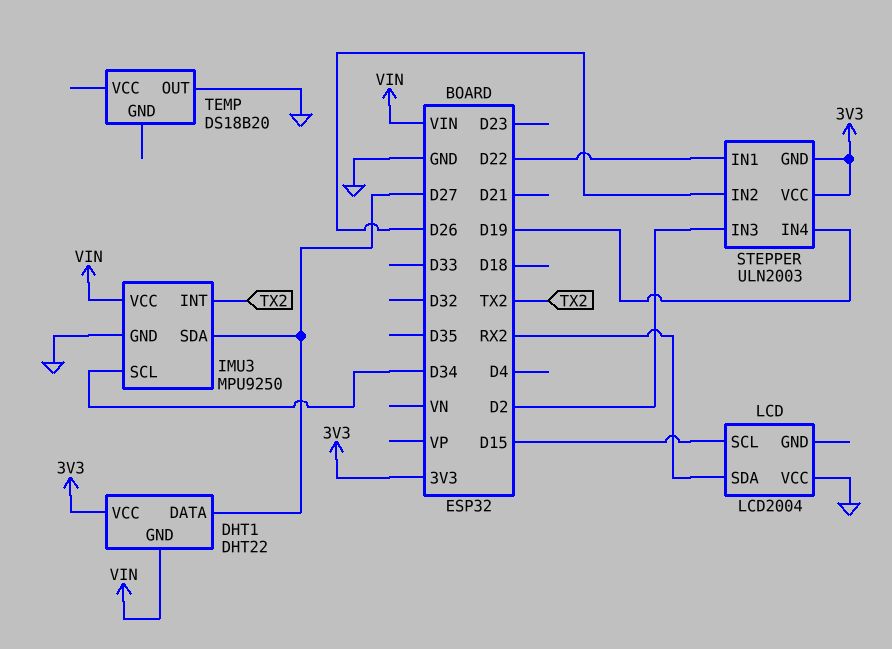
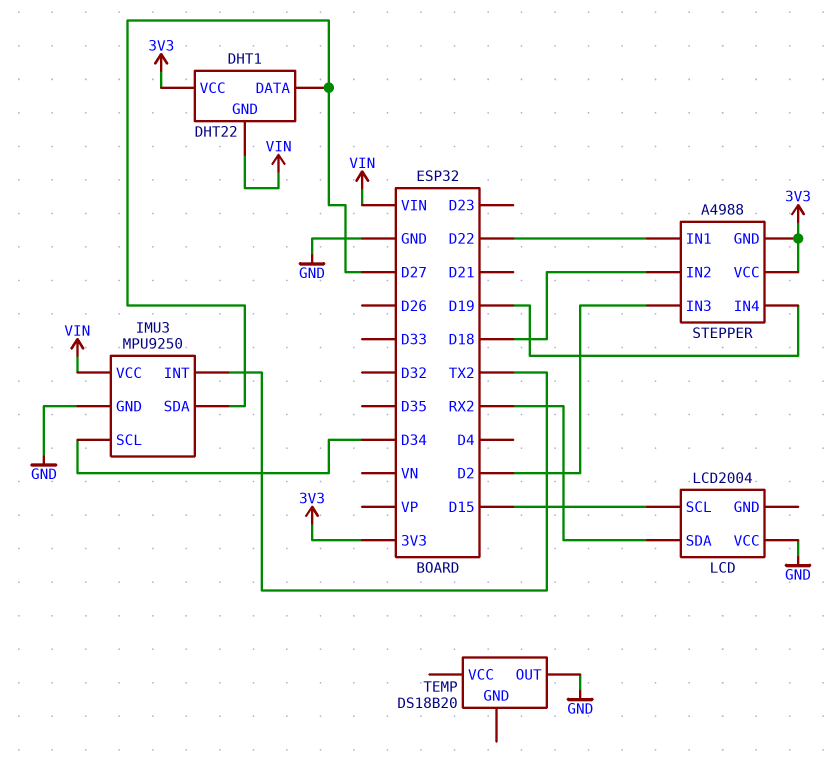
STEPPER: ULN2003 -> A4988
STEPPER pin IN2: D26 -> D18

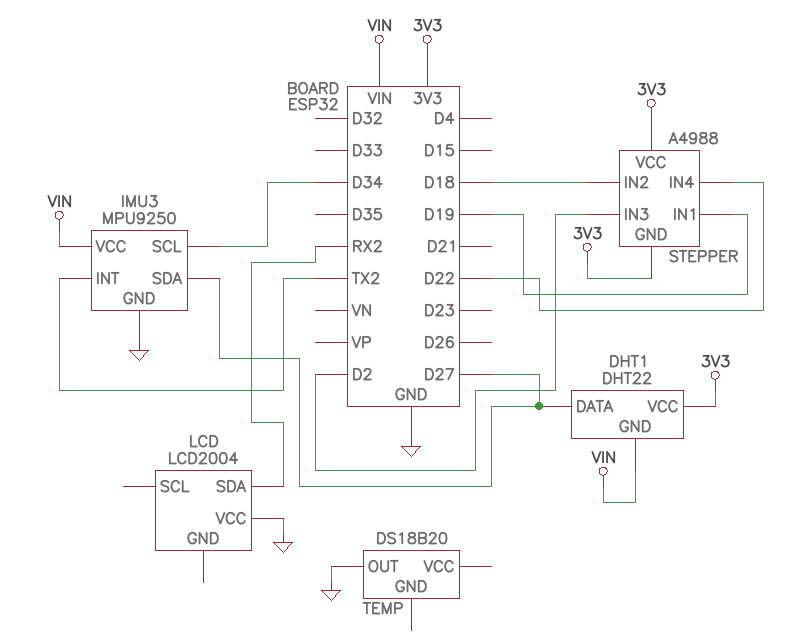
LCD pin SCL: D15 -> none
STEPPER pin IN1: D22 -> D19
STEPPER pin IN4: D19 -> D22

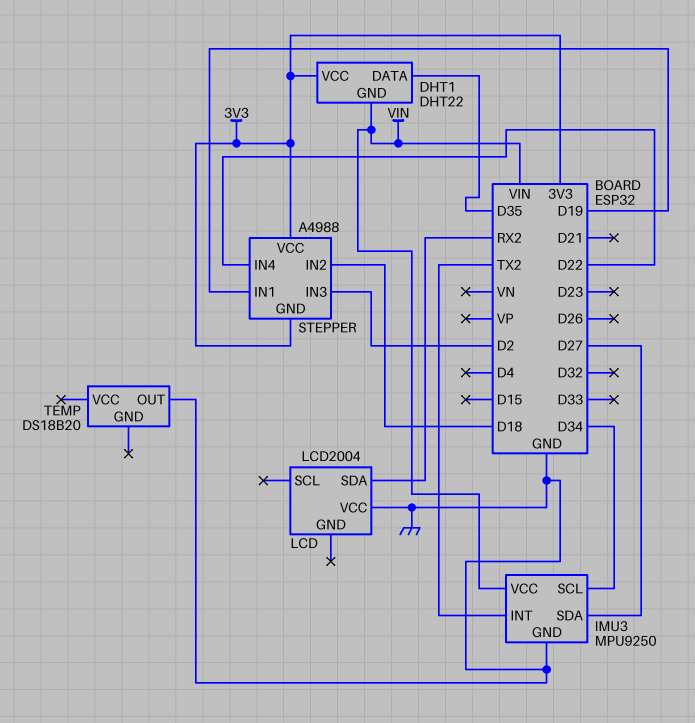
DHT1 pin DATA: D27 -> D35

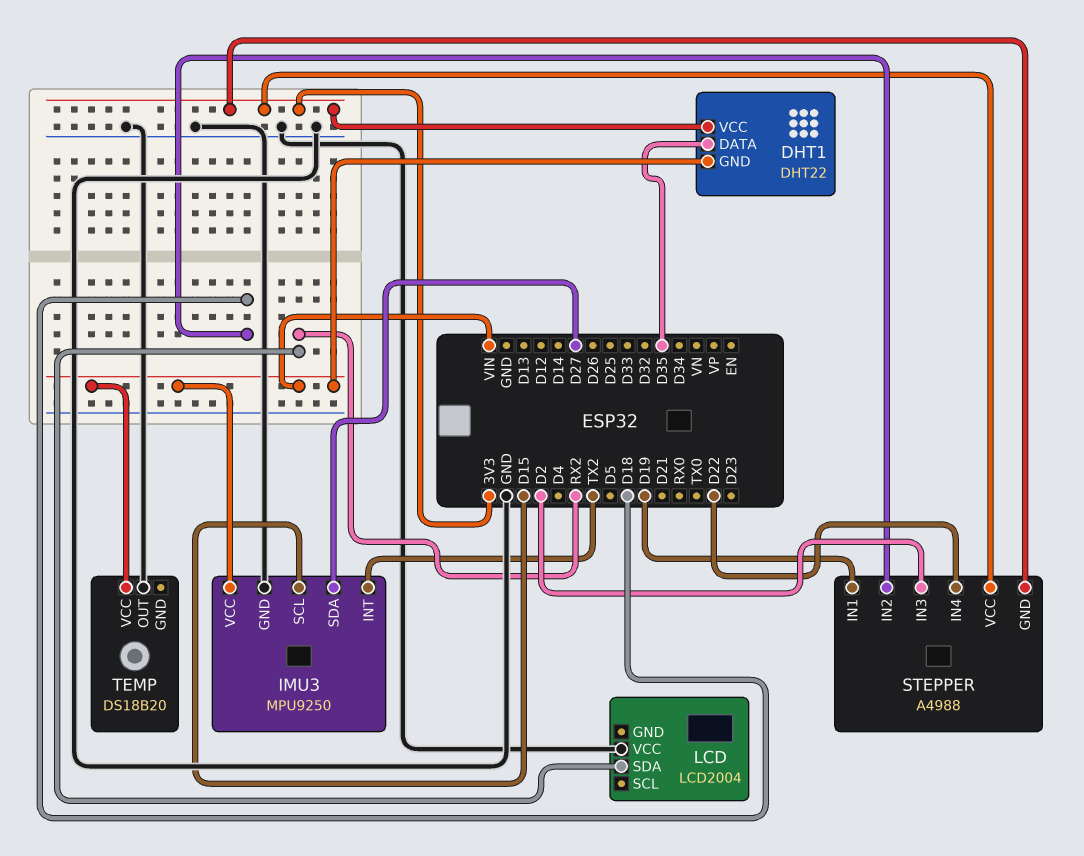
IMU3 pin SCL: D34 -> D15
TEMP pin VCC: none -> VIN

